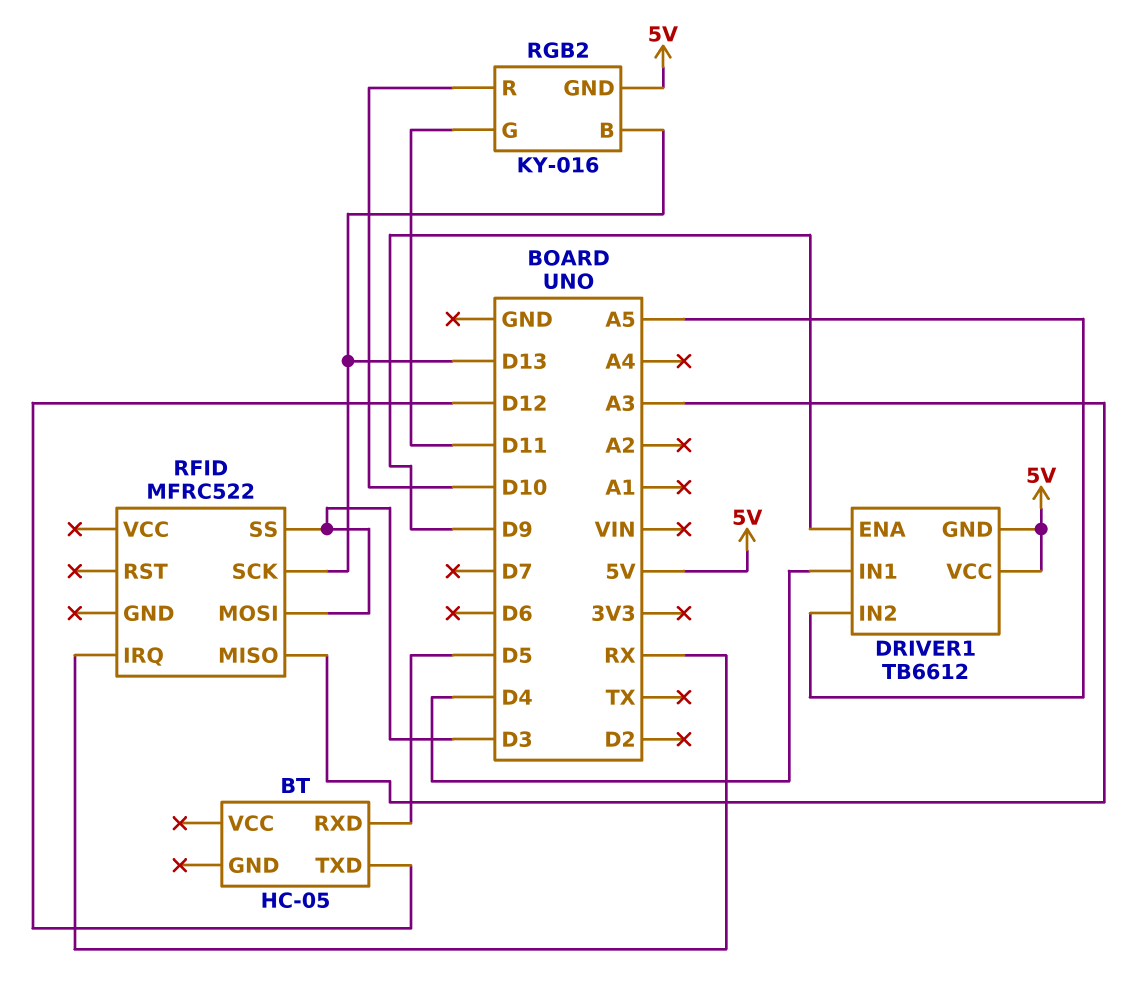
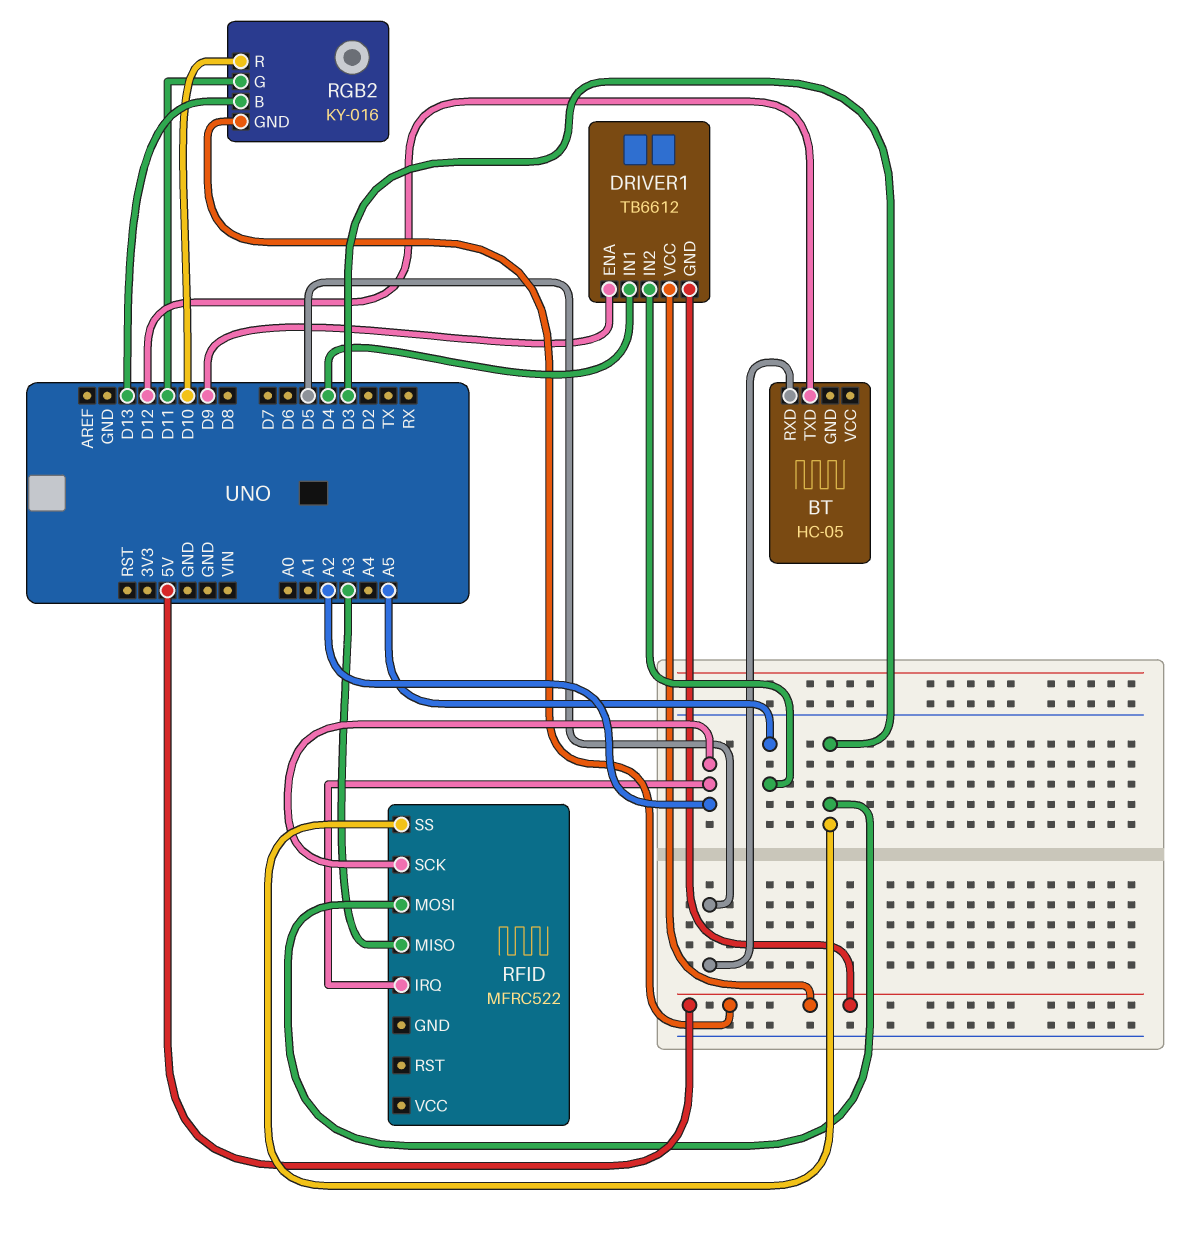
RFID pin IRQ: RX -> A2
RFID pin SCK: D13 -> A2

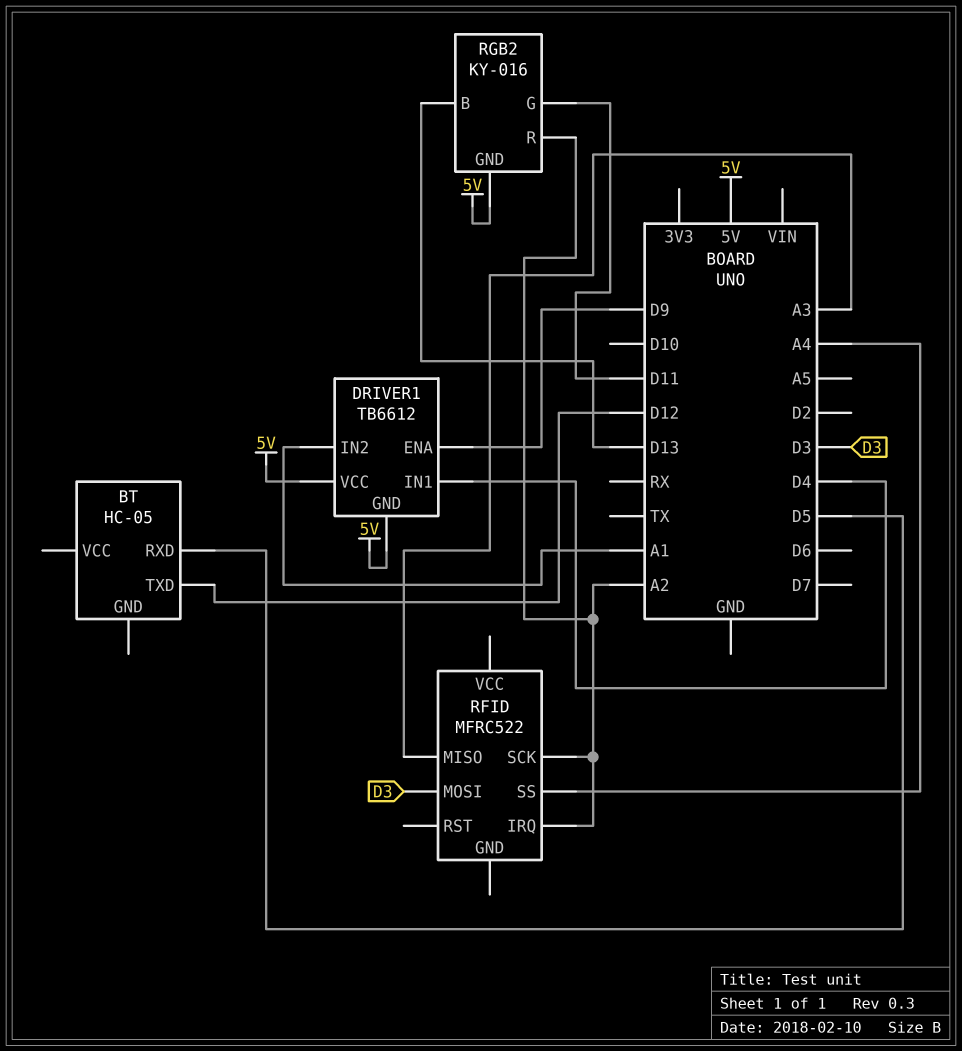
DRIVER1 pin IN2: A5 -> A1
RFID pin SS: D3 -> A4
RGB2 pin R: D10 -> A2

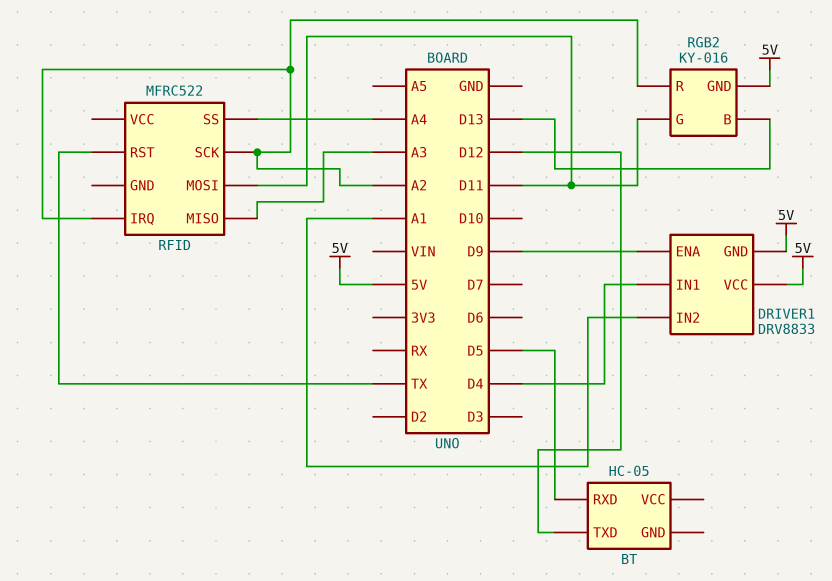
DRIVER1: TB6612 -> DRV8833
RFID pin MOSI: D3 -> D11
RFID pin RST: none -> TX

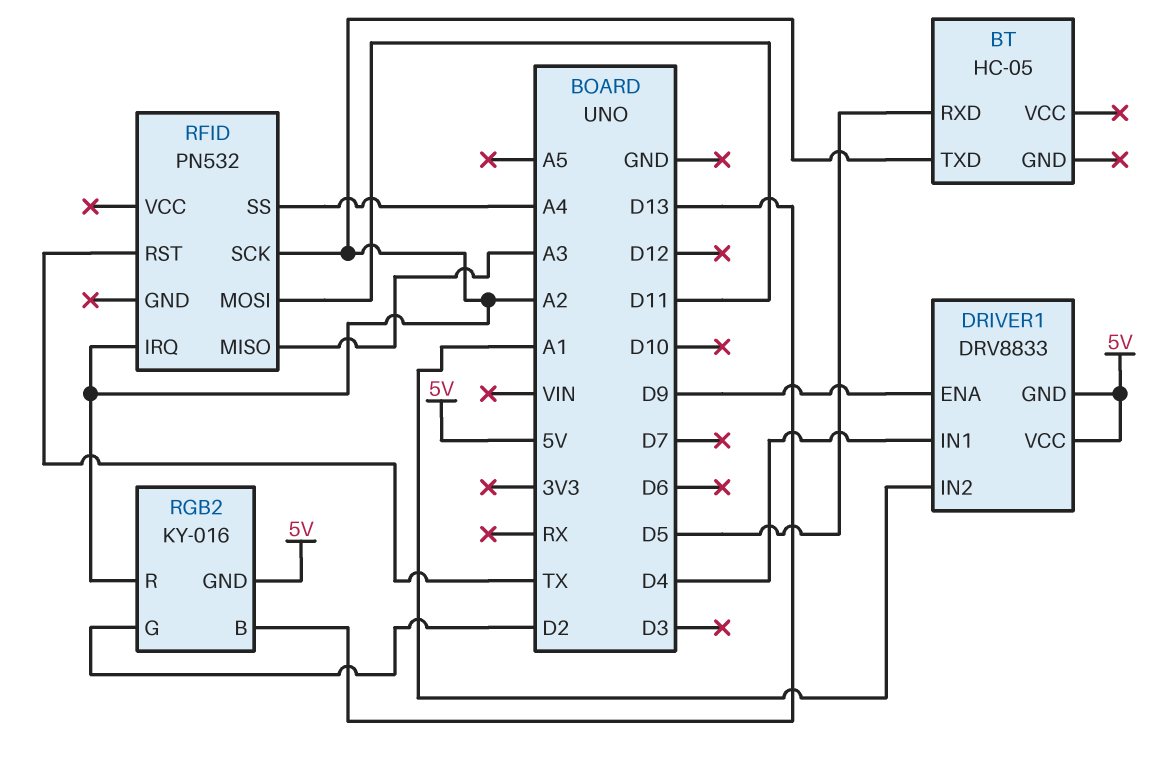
BT pin TXD: D12 -> A2
RFID: MFRC522 -> PN532
RGB2 pin G: D11 -> D2

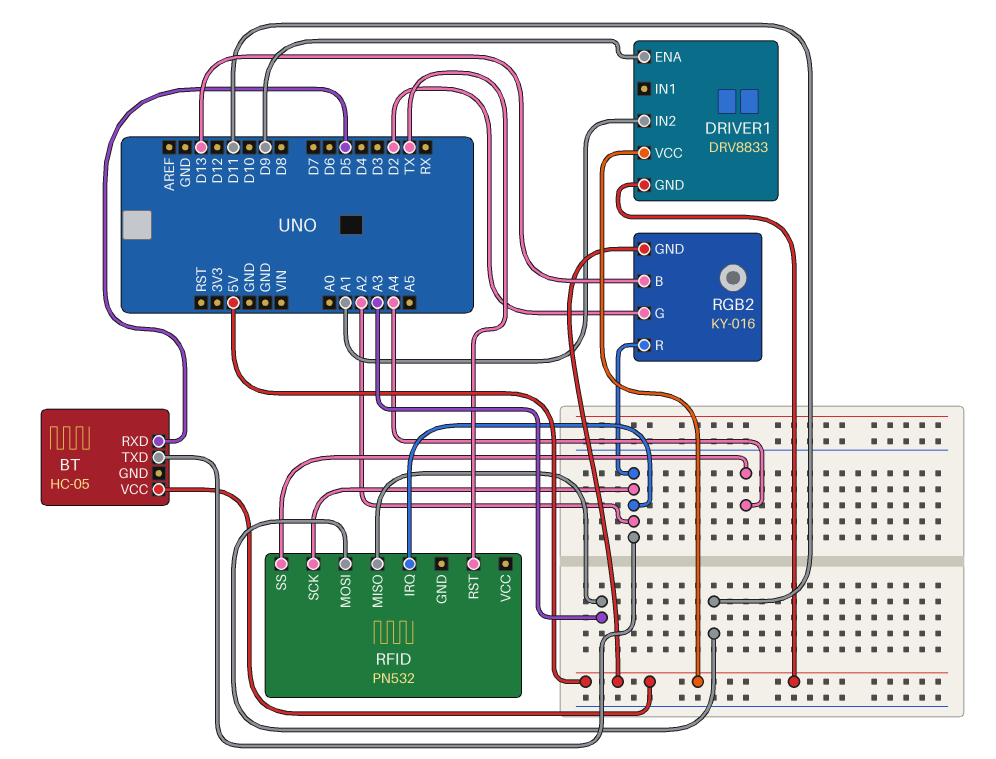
BT pin VCC: none -> 5V
DRIVER1 pin IN1: D4 -> none

